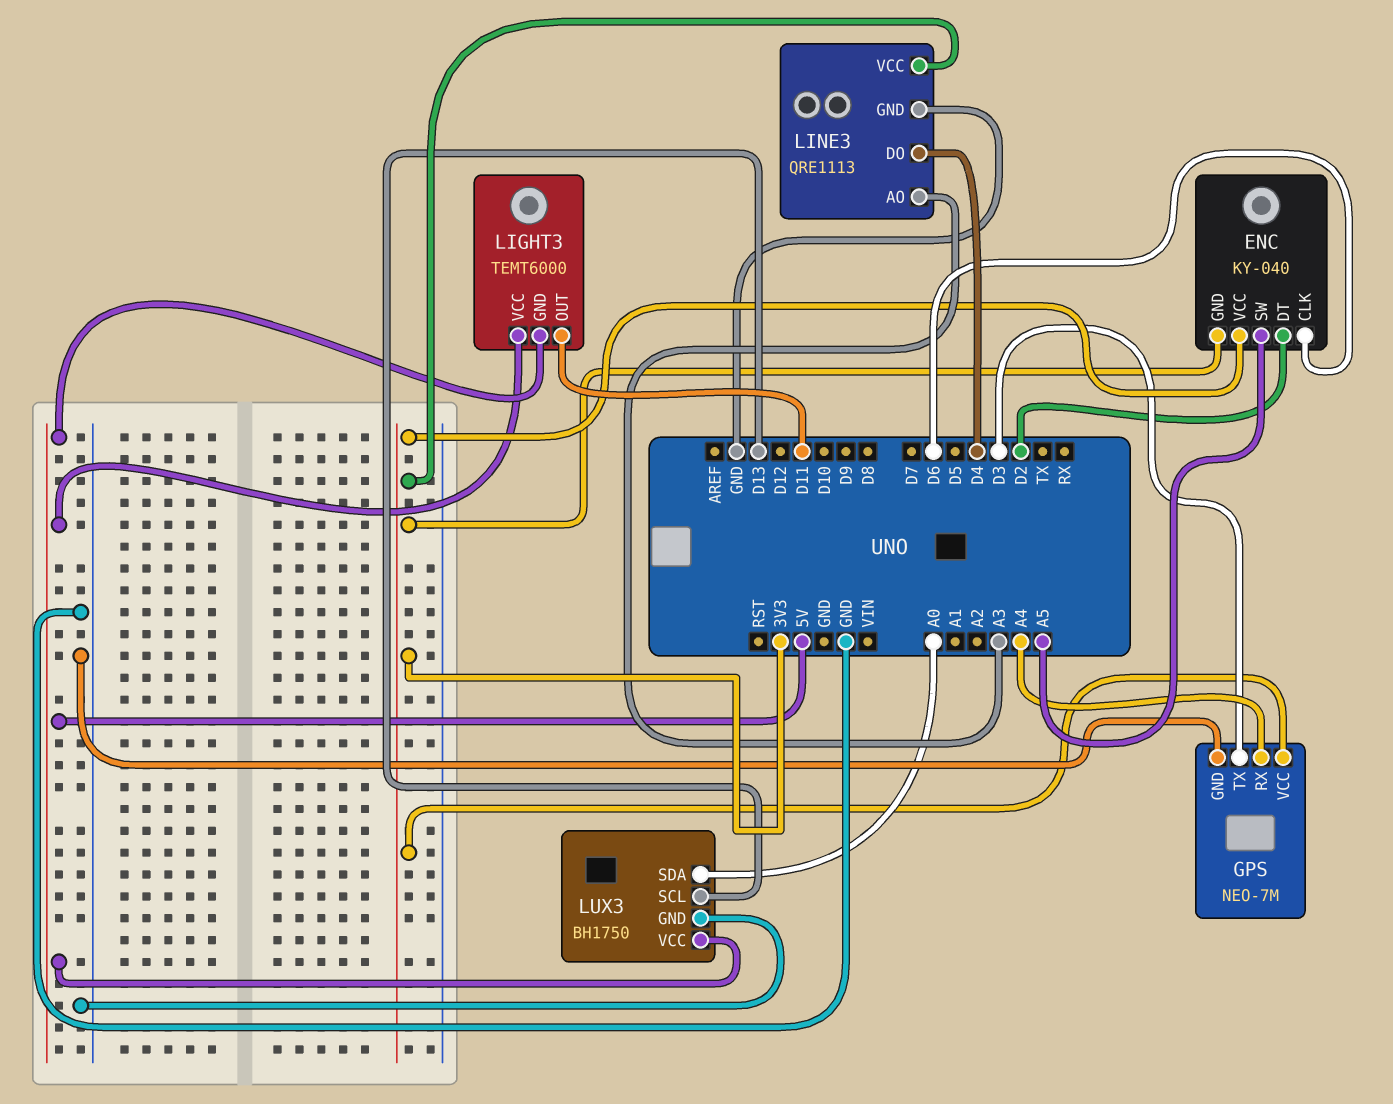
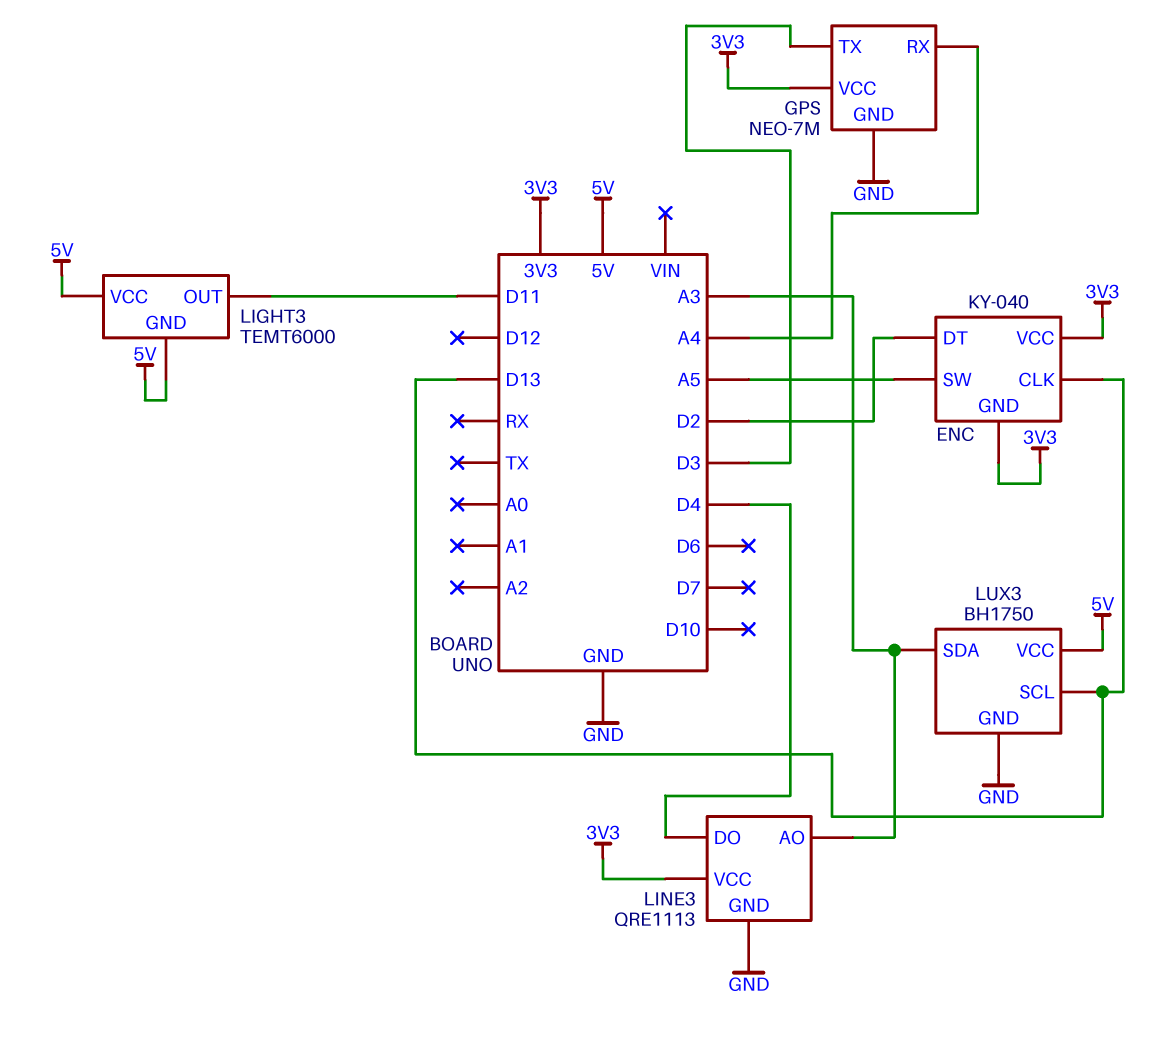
ENC pin CLK: D6 -> D13
LUX3 pin SDA: A0 -> A3

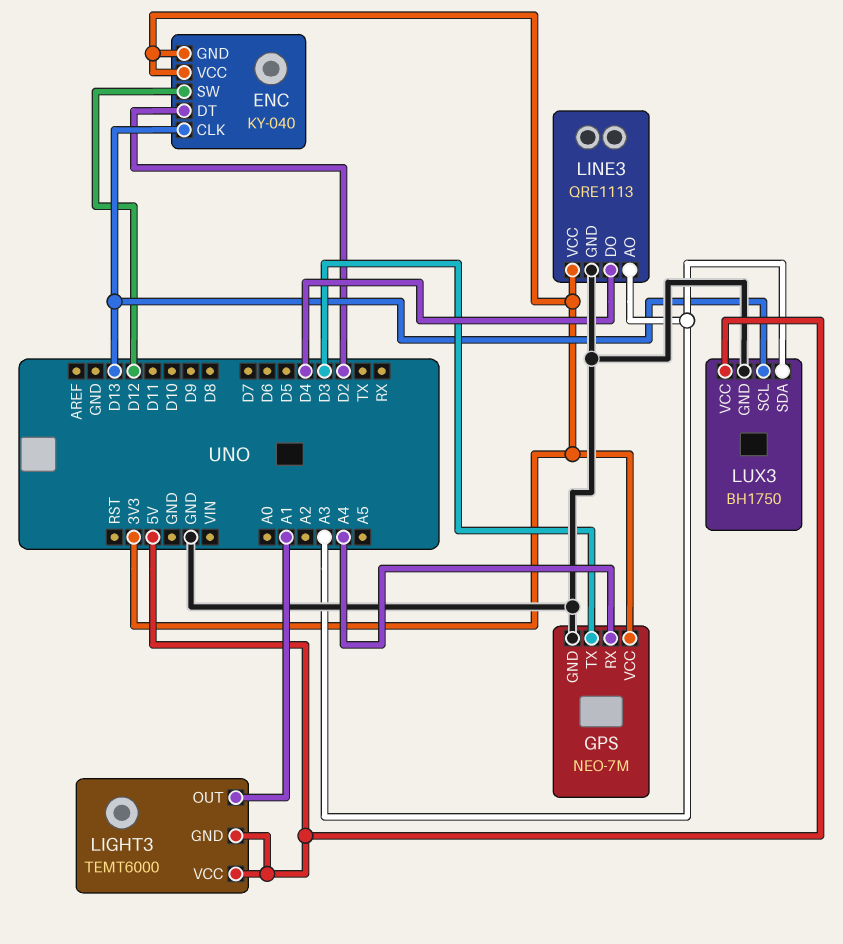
ENC pin SW: A5 -> D12
LIGHT3 pin OUT: D11 -> A1

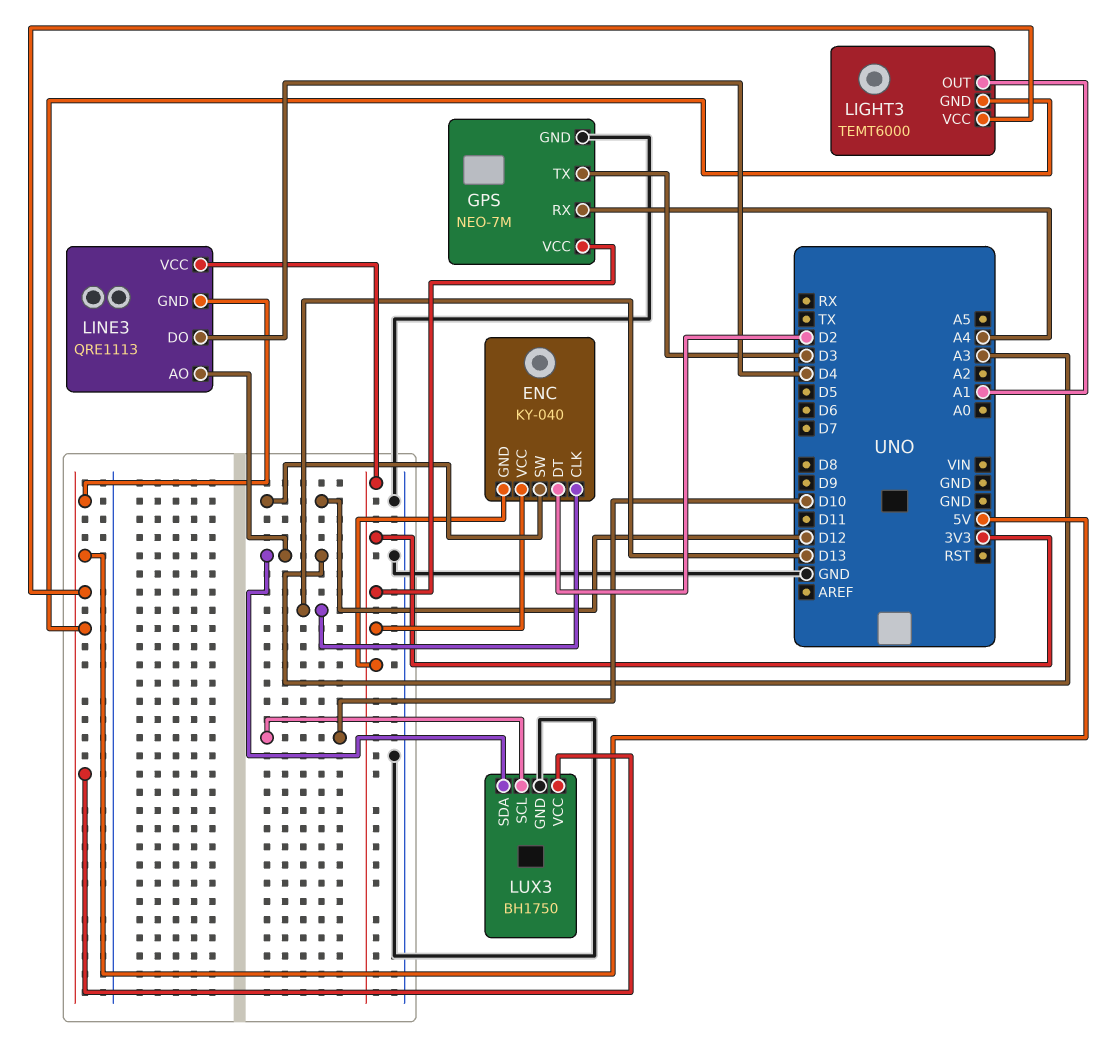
LINE3 pin GND: GND -> 5V
LUX3 pin SCL: D13 -> D10

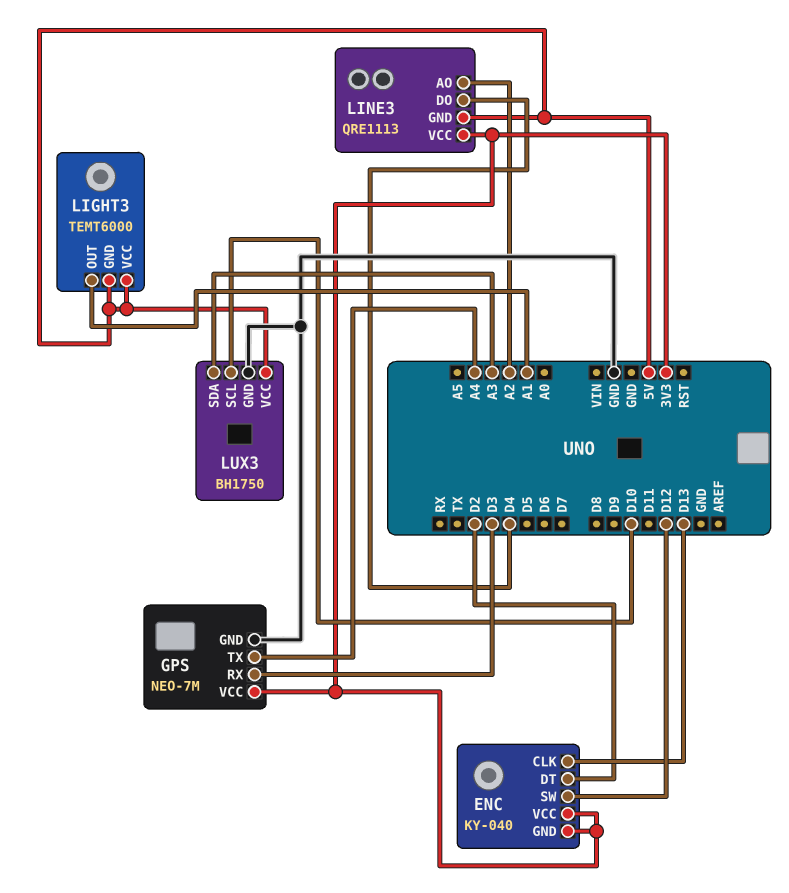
GPS pin RX: A4 -> D3
GPS pin TX: D3 -> A4
LINE3 pin AO: A3 -> A2

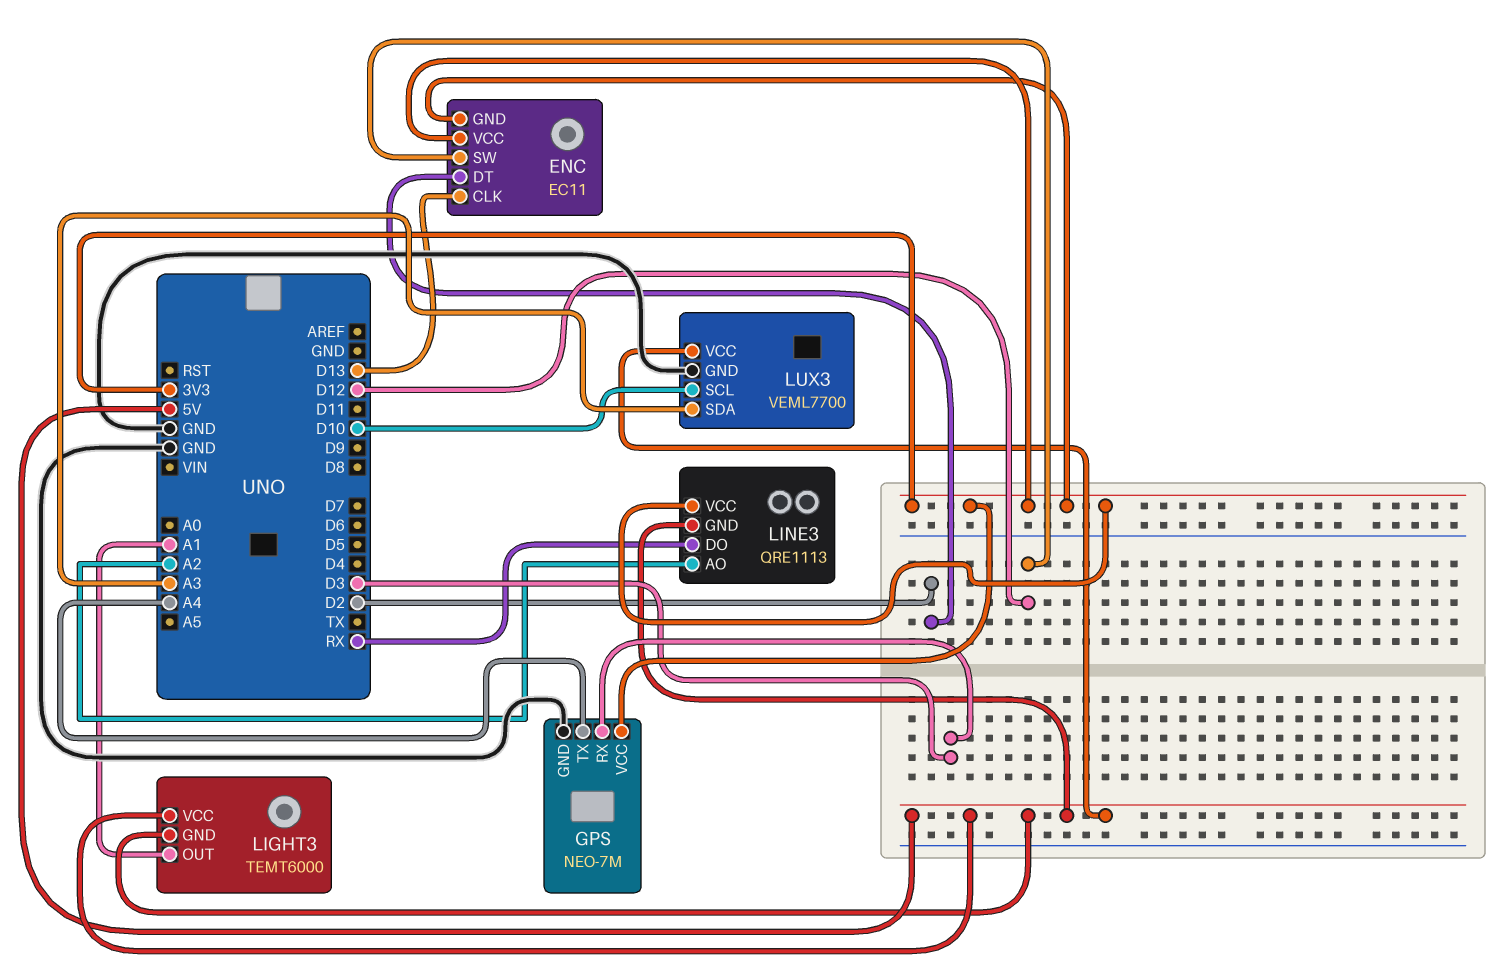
ENC: KY-040 -> EC11
LINE3 pin DO: D4 -> RX
LUX3: BH1750 -> VEML7700

